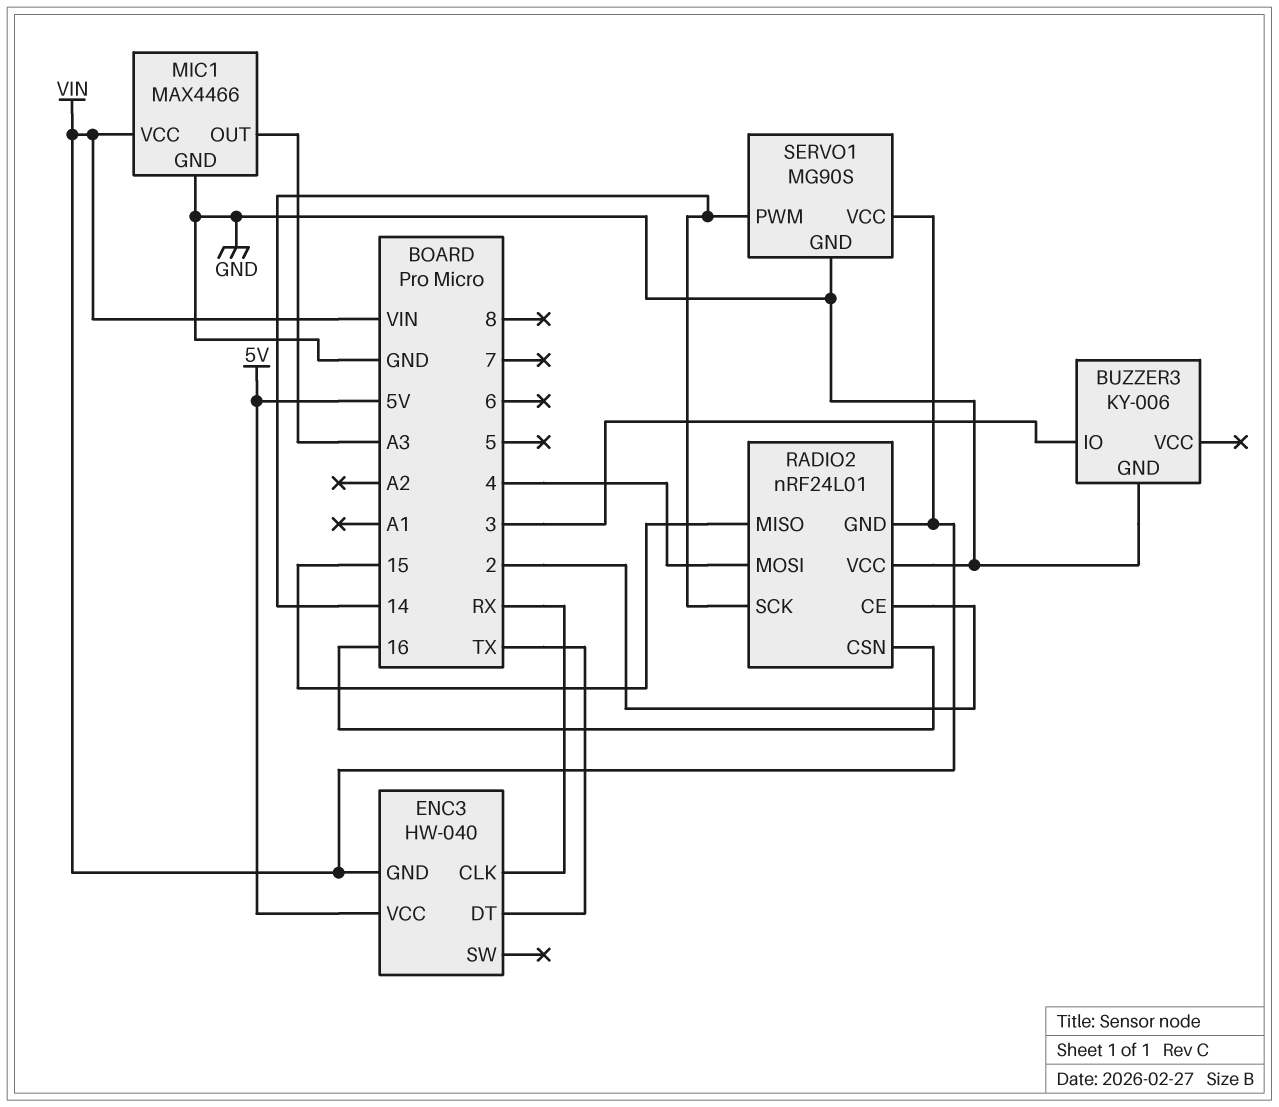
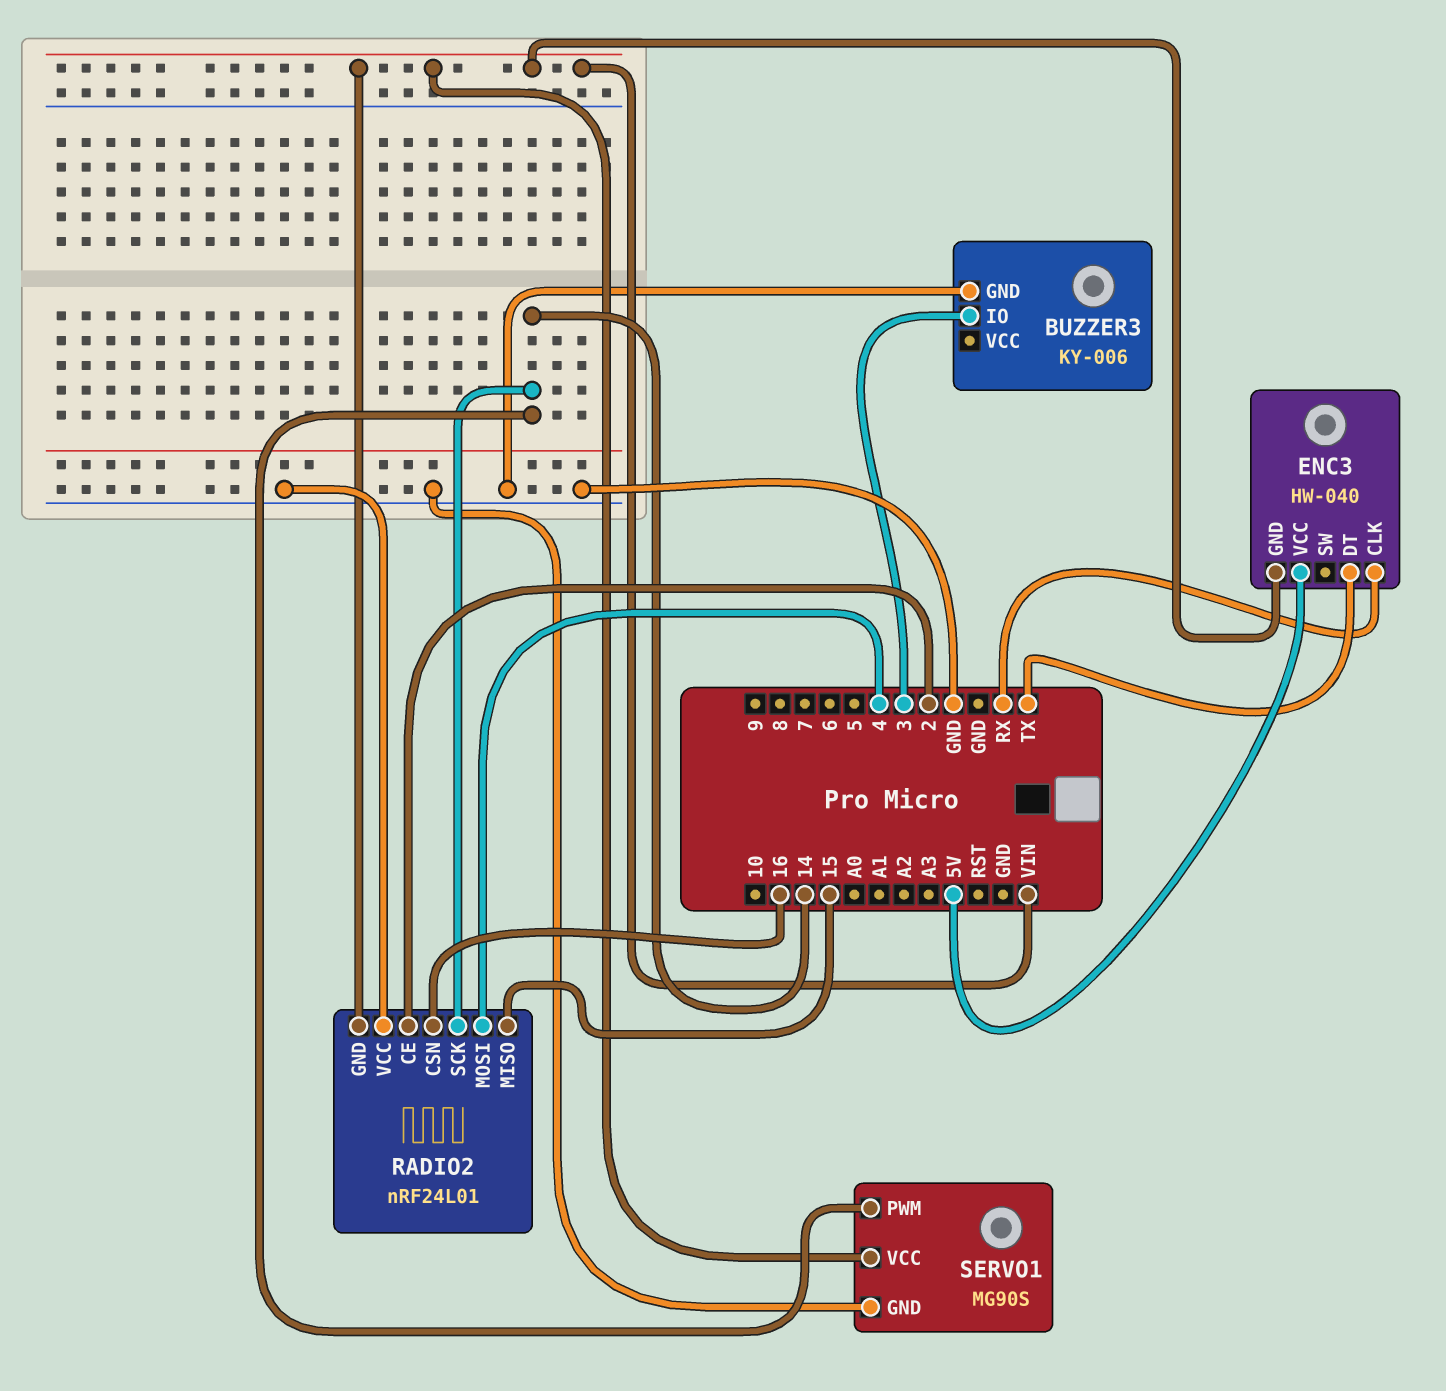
MIC1: MAX4466 -> none
MIC1 pin GND: GND -> none
MIC1 pin OUT: A3 -> none
MIC1 pin VCC: VIN -> none

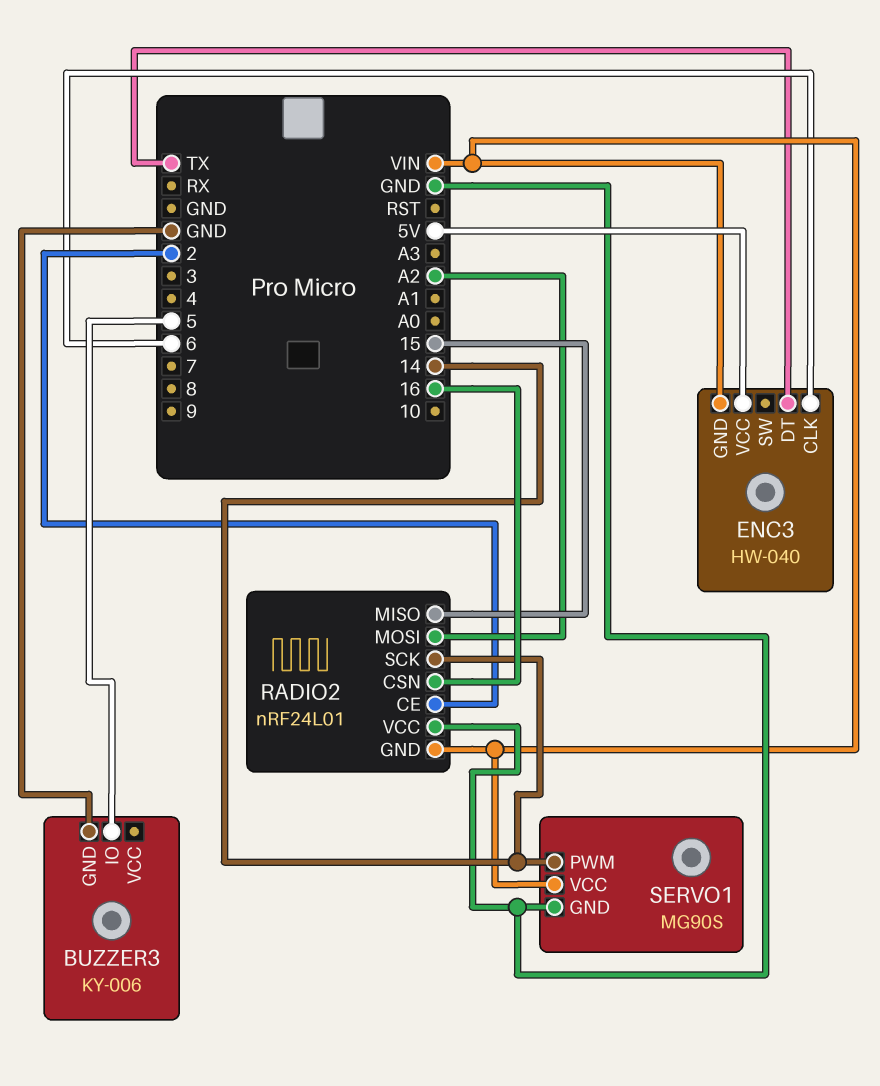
BUZZER3 pin IO: 3 -> 5
ENC3 pin CLK: RX -> 6
RADIO2 pin MOSI: 4 -> A2

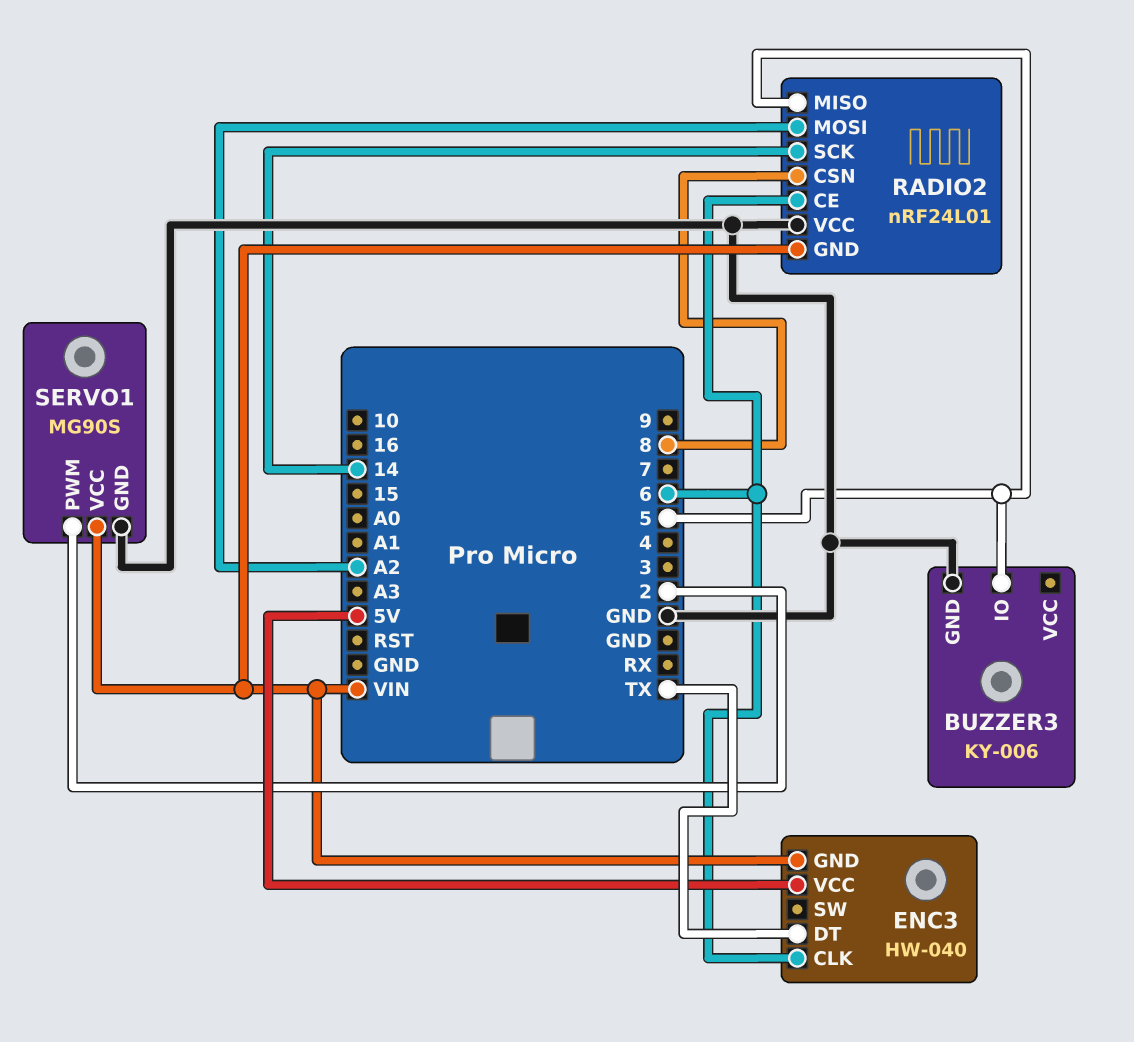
RADIO2 pin CE: 2 -> 6
RADIO2 pin CSN: 16 -> 8
RADIO2 pin MISO: 15 -> 5
SERVO1 pin PWM: 14 -> 2

